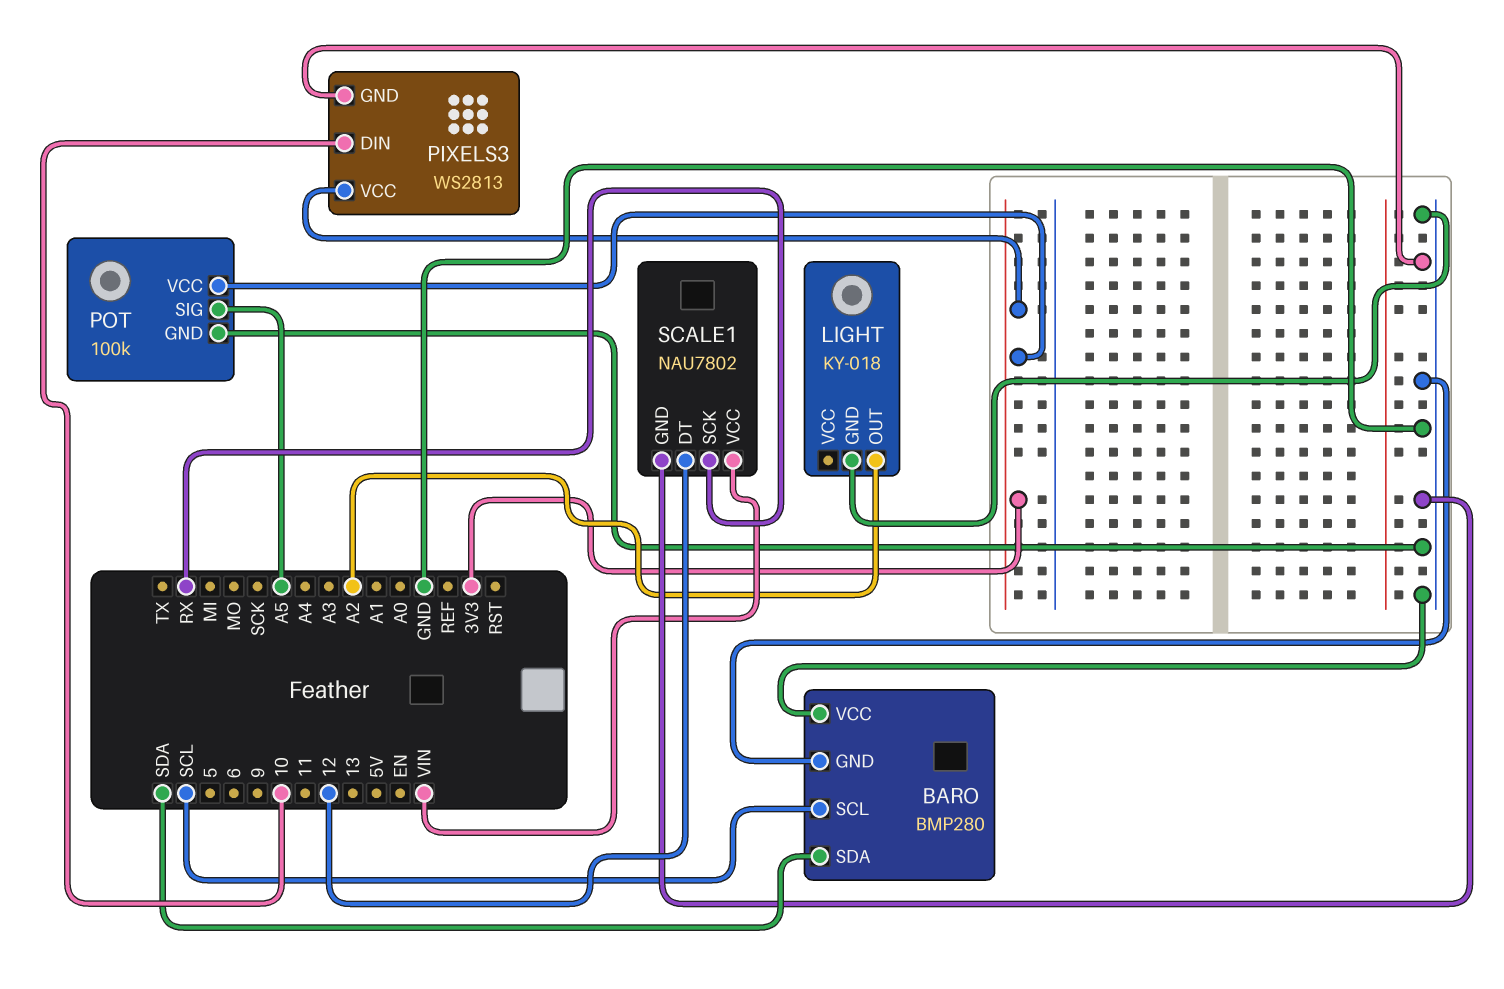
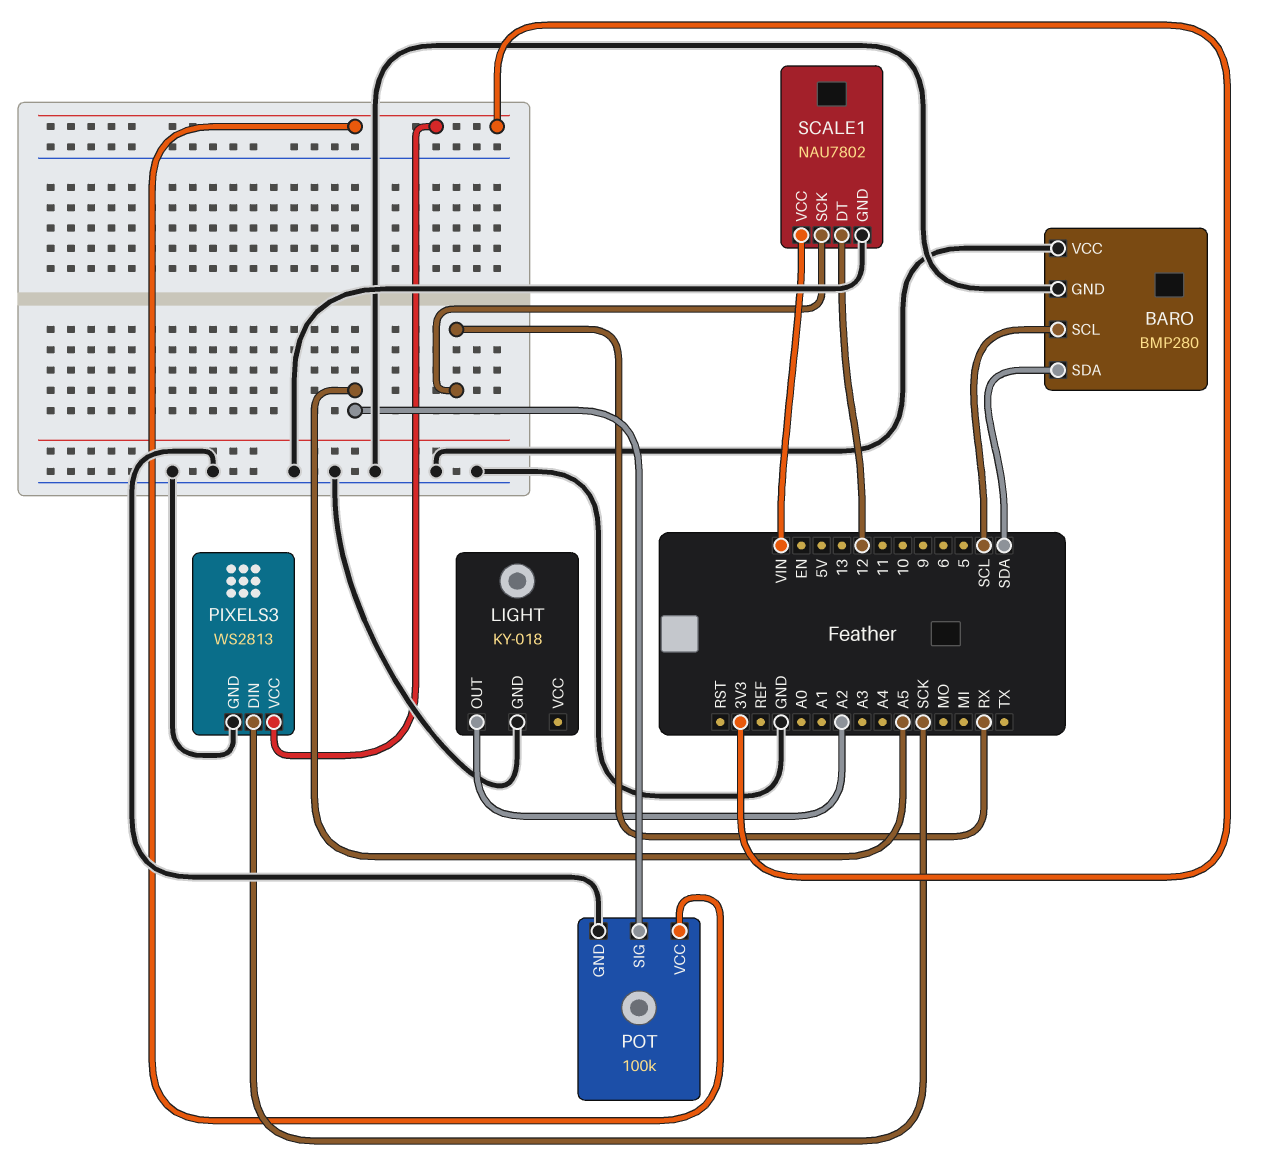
PIXELS3 pin DIN: 10 -> SCK

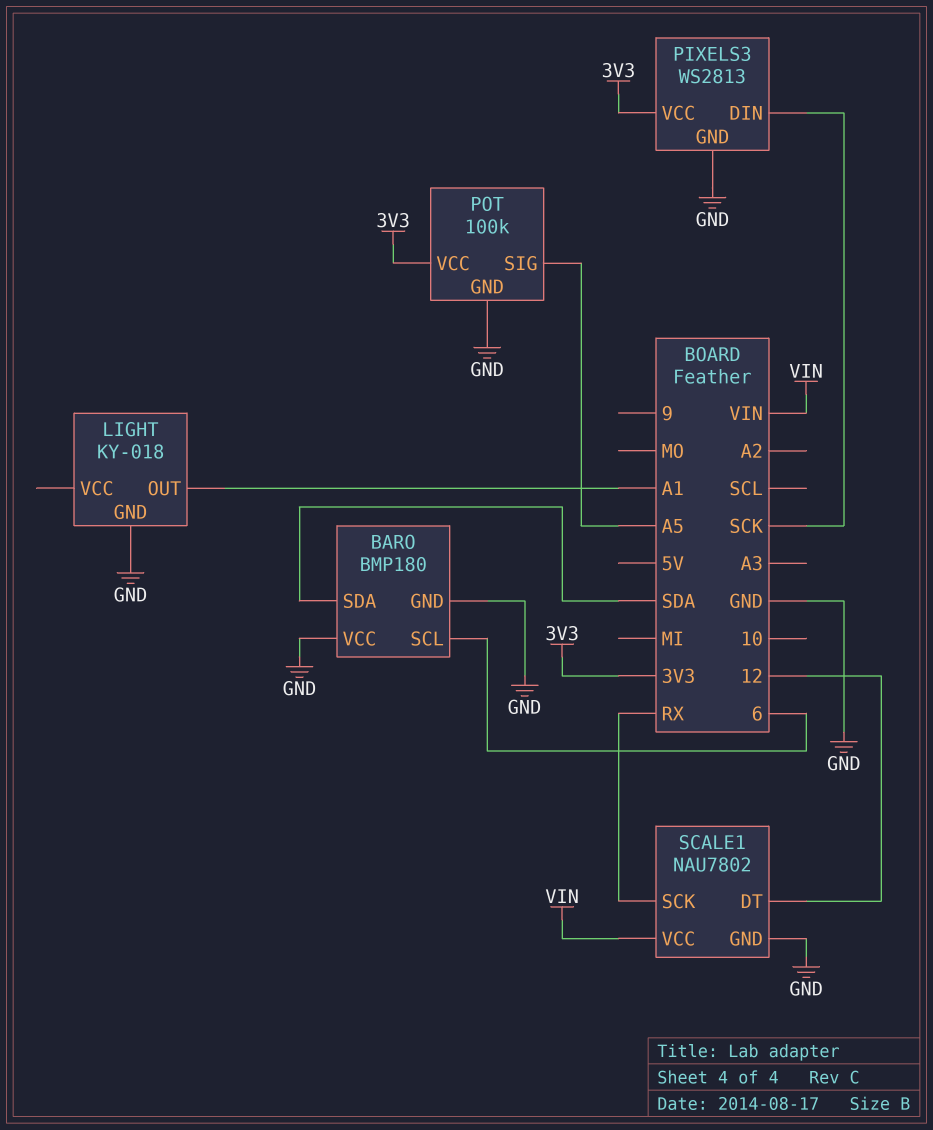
BARO: BMP280 -> BMP180
BARO pin SCL: SCL -> 6
LIGHT pin OUT: A2 -> A1

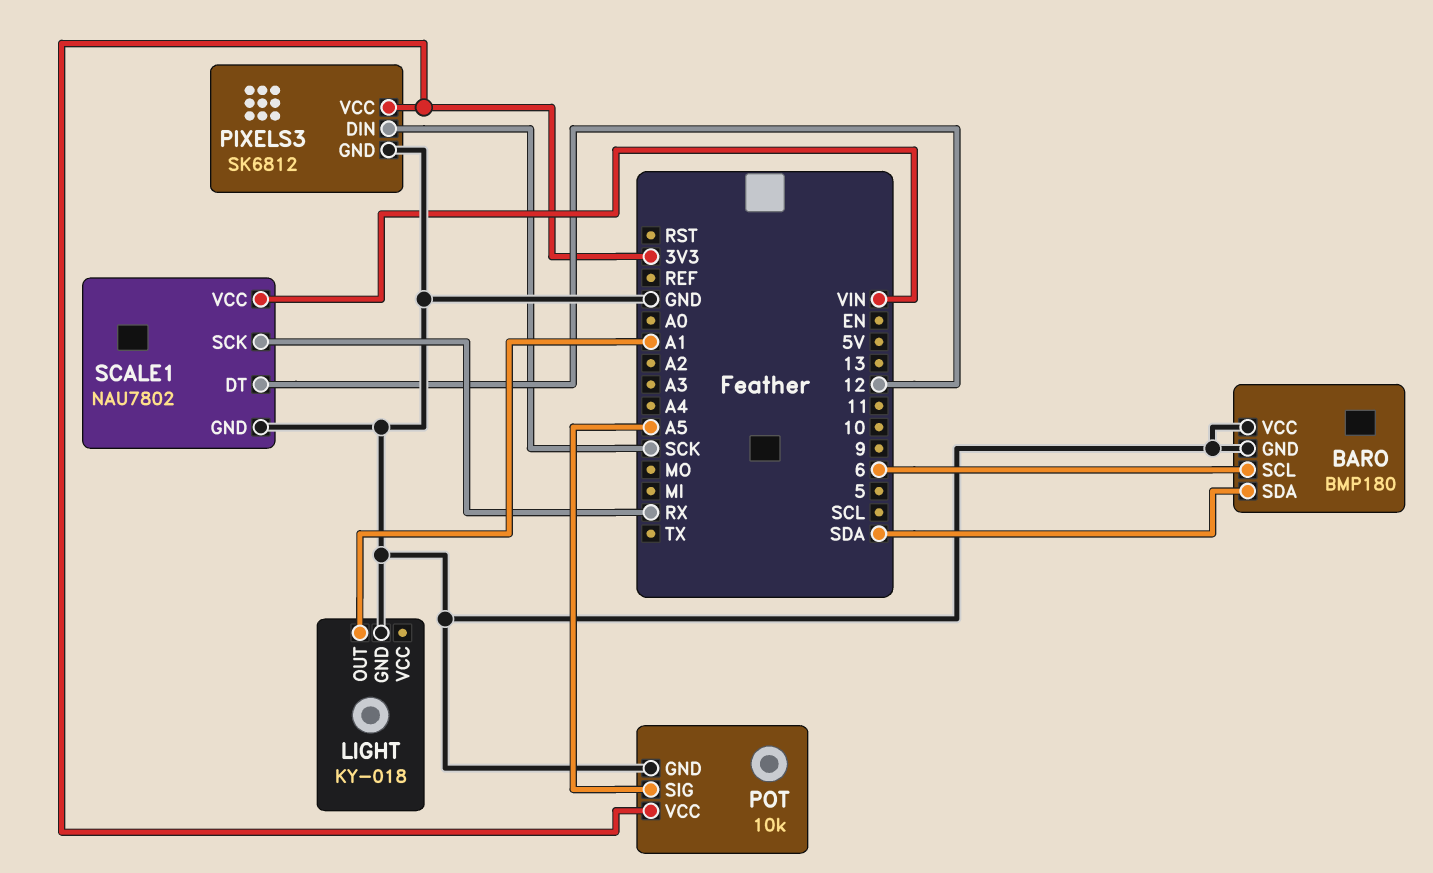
PIXELS3: WS2813 -> SK6812
POT: 100k -> 10k

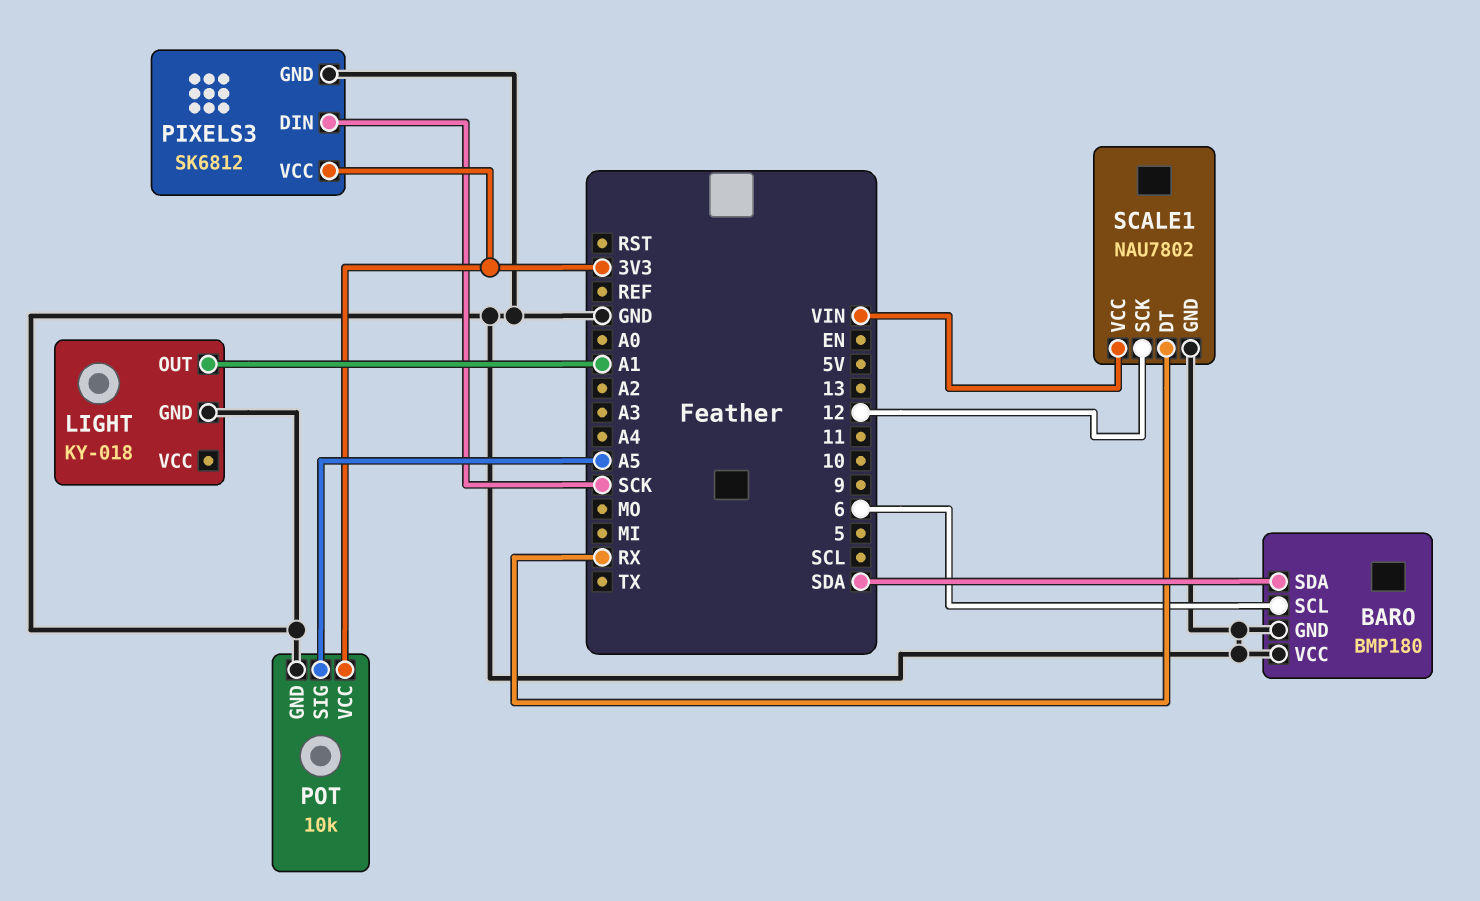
SCALE1 pin DT: 12 -> RX
SCALE1 pin SCK: RX -> 12

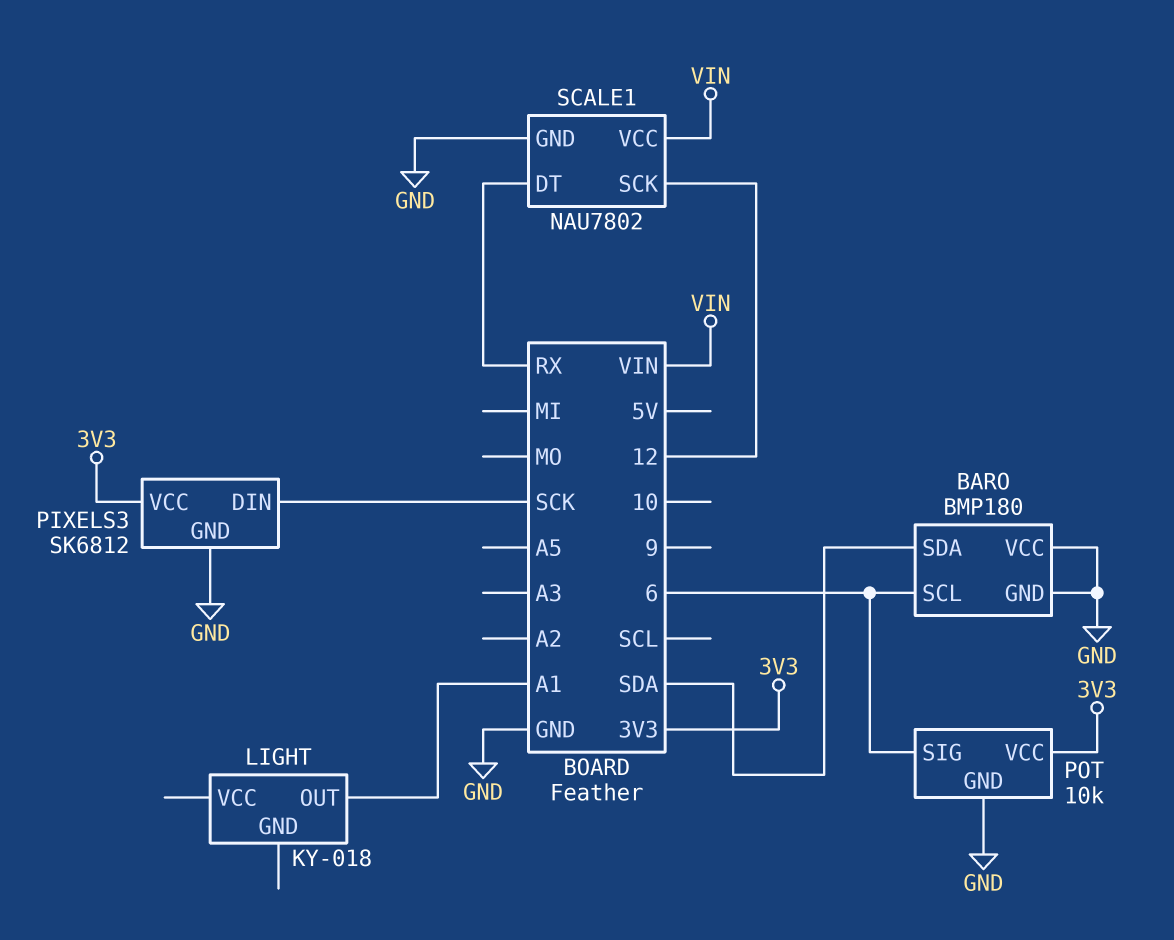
LIGHT pin GND: GND -> none
POT pin SIG: A5 -> 6

